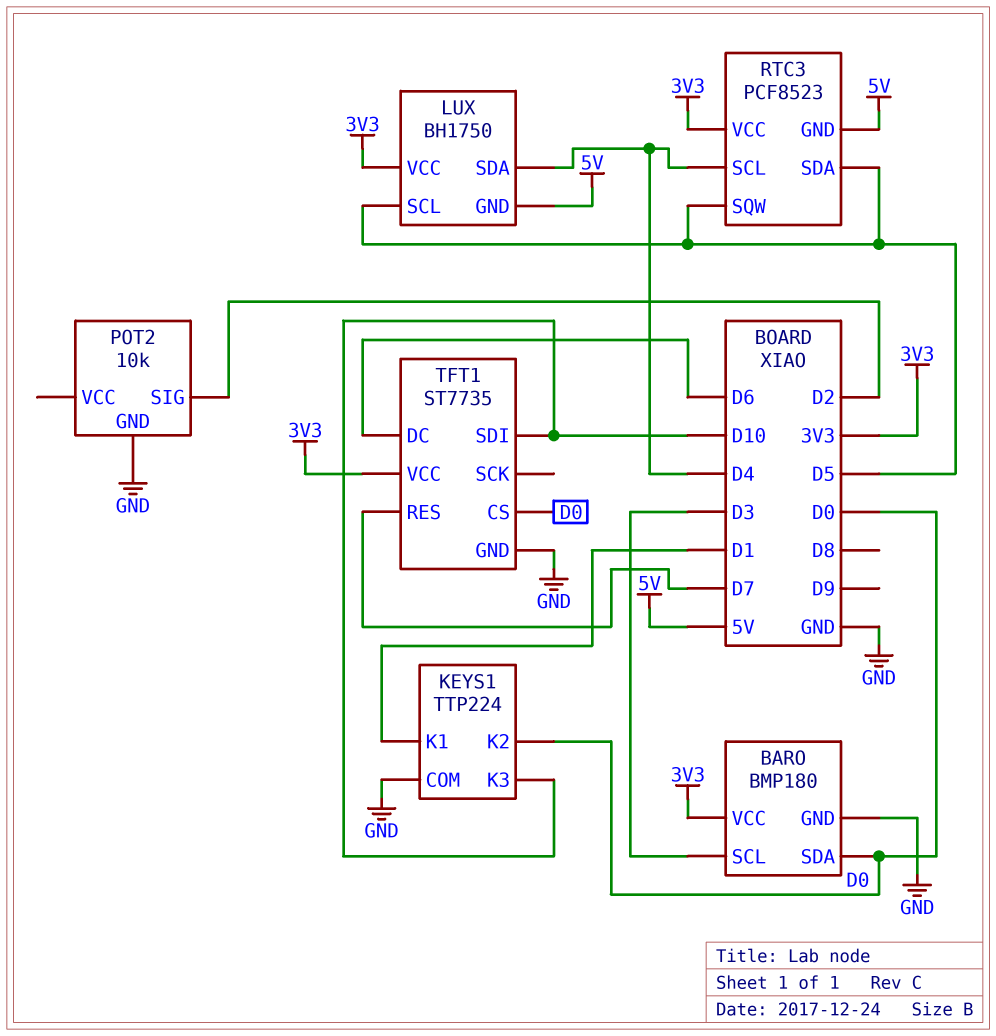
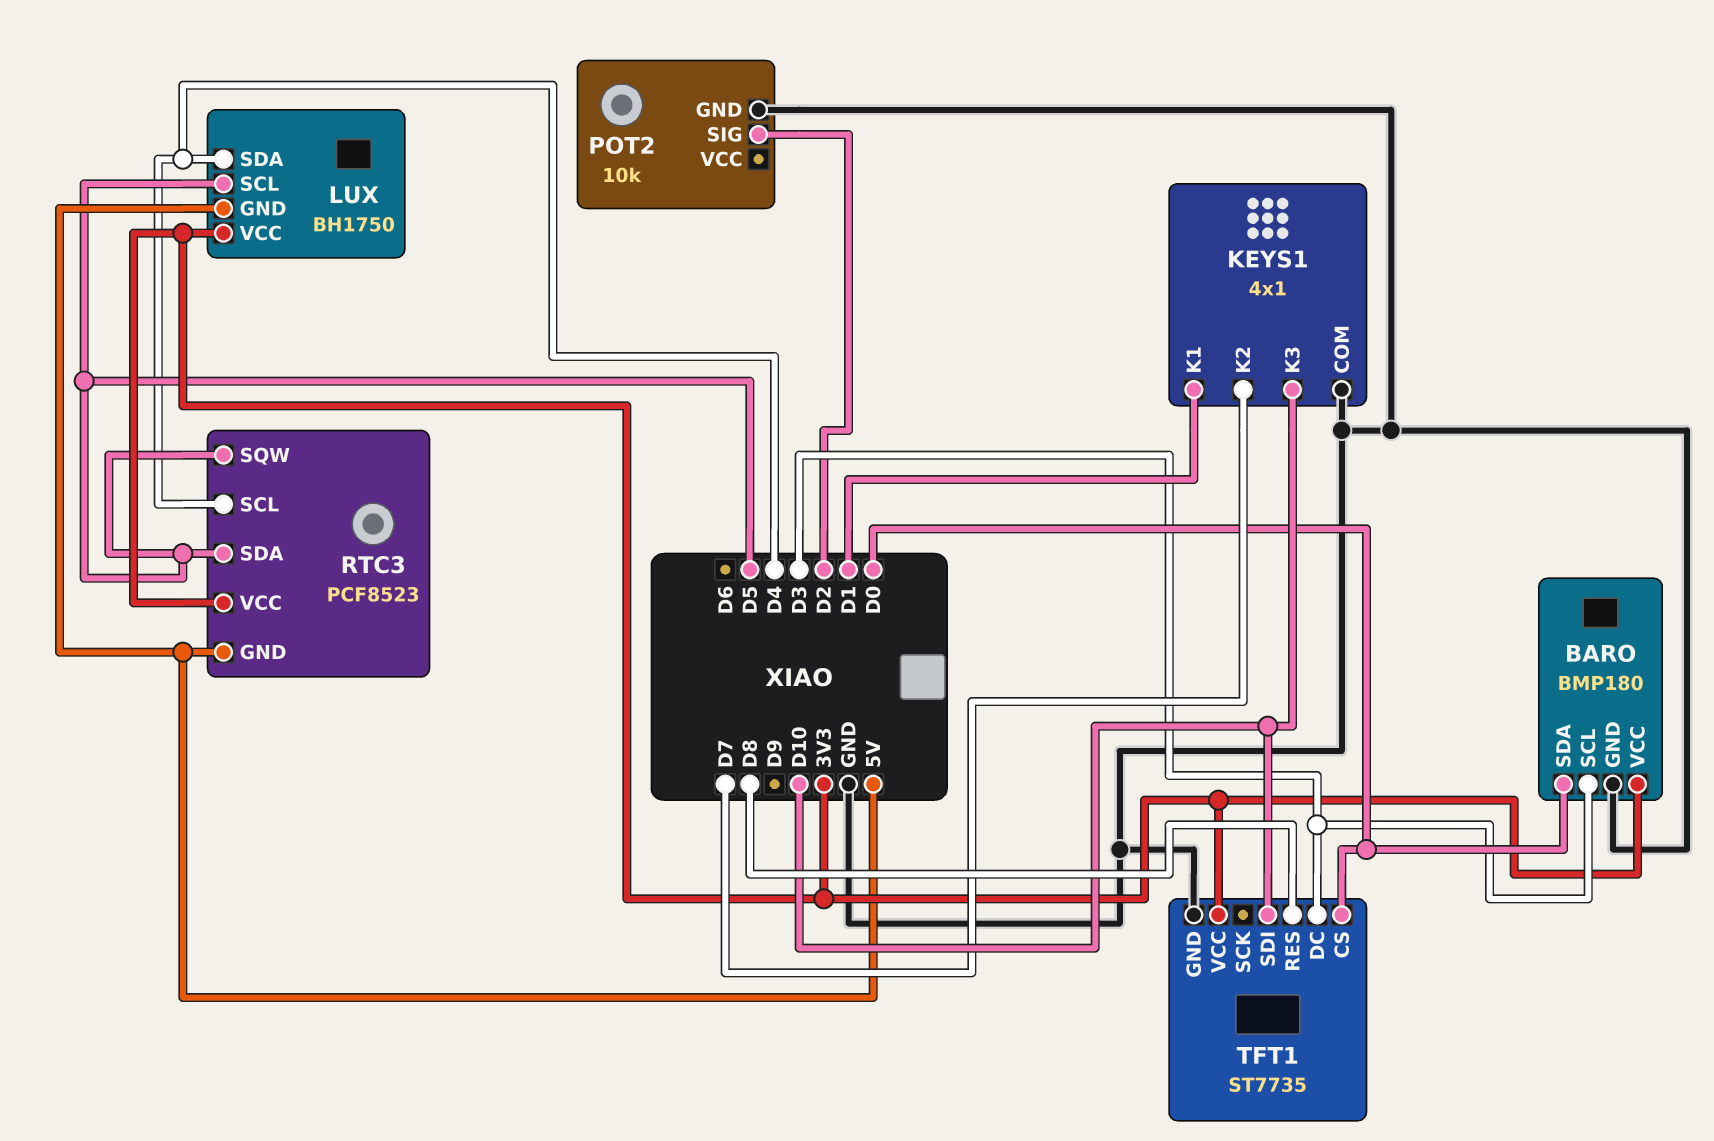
KEYS1: TTP224 -> 4x1
KEYS1 pin K2: D0 -> D7
TFT1 pin DC: D6 -> D3
TFT1 pin RES: D7 -> D8

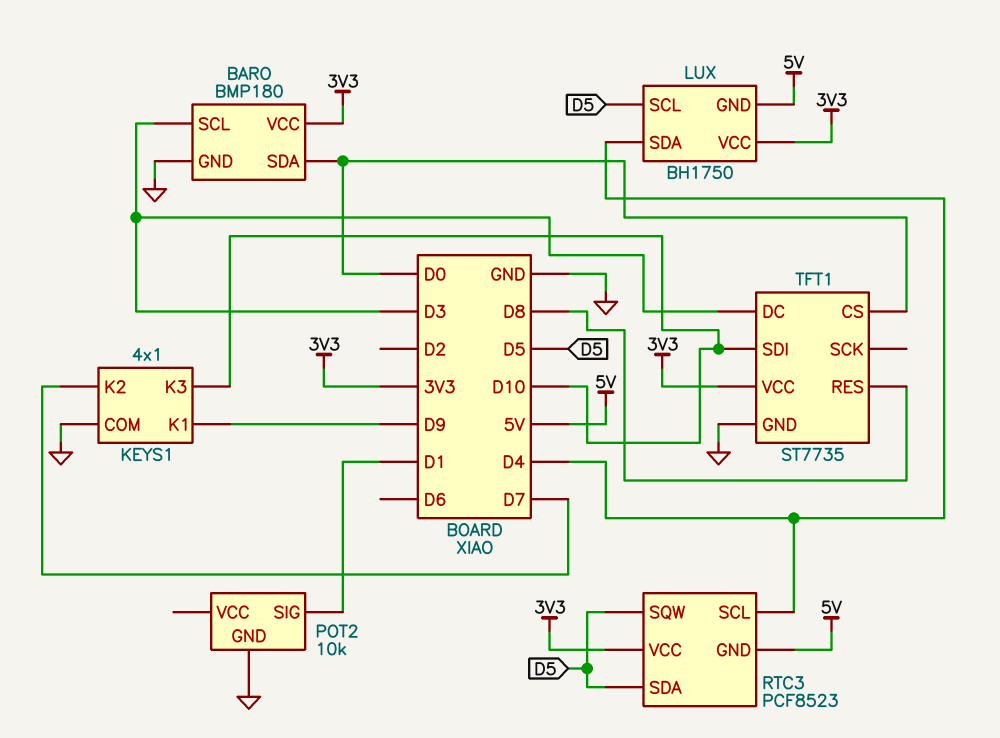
KEYS1 pin K1: D1 -> D9
POT2 pin SIG: D2 -> D1

